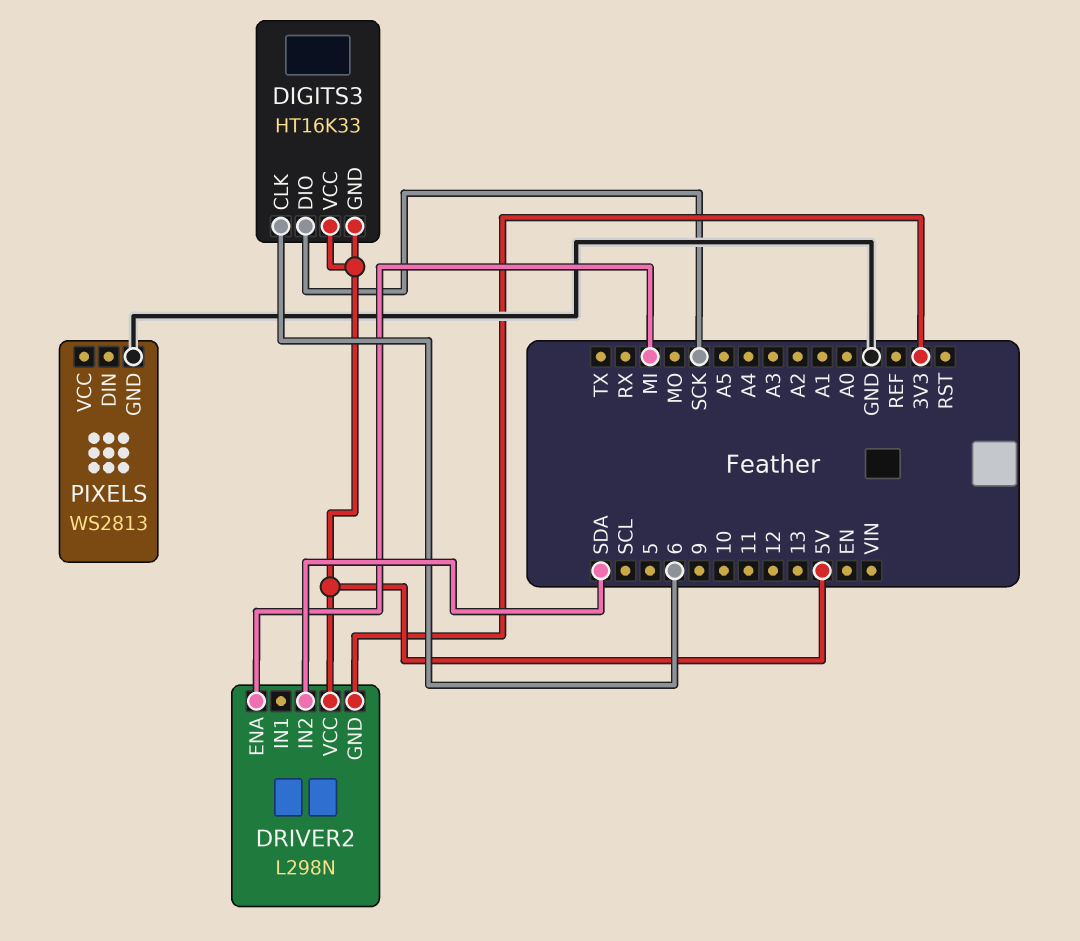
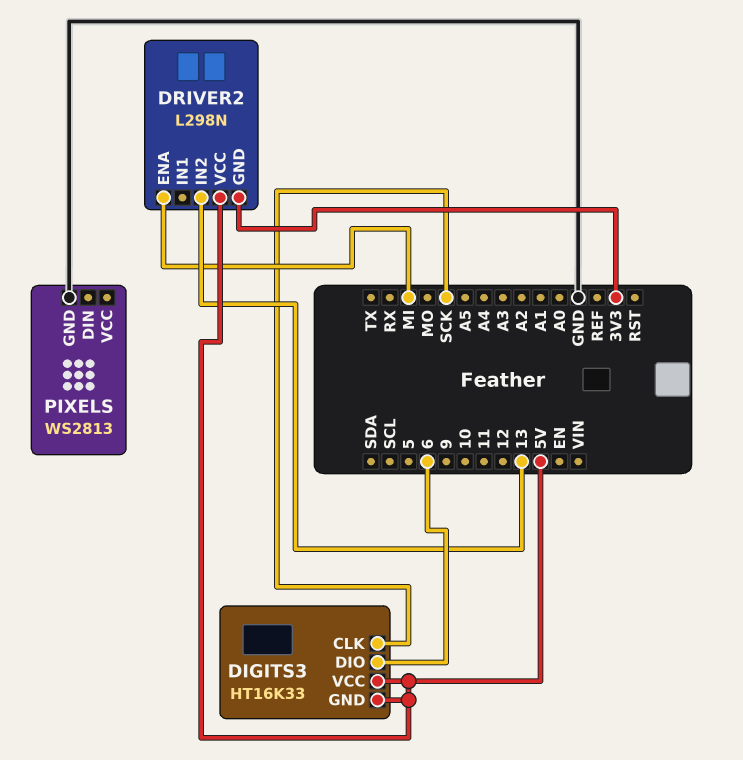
DIGITS3 pin CLK: 6 -> SCK
DIGITS3 pin DIO: SCK -> 6
DRIVER2 pin IN2: SDA -> 13

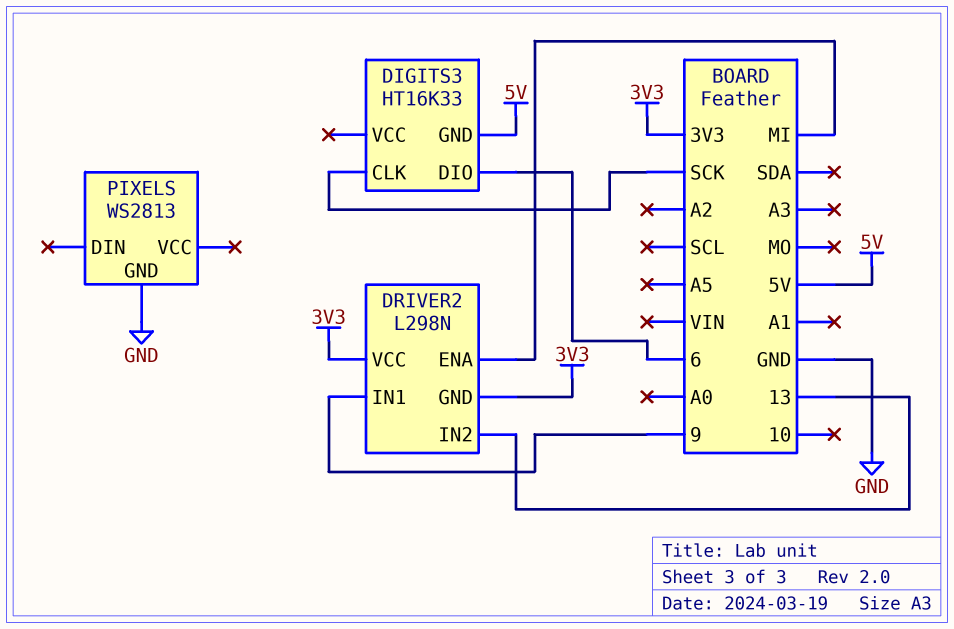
DIGITS3 pin VCC: 5V -> none
DRIVER2 pin IN1: none -> 9
DRIVER2 pin VCC: 5V -> 3V3

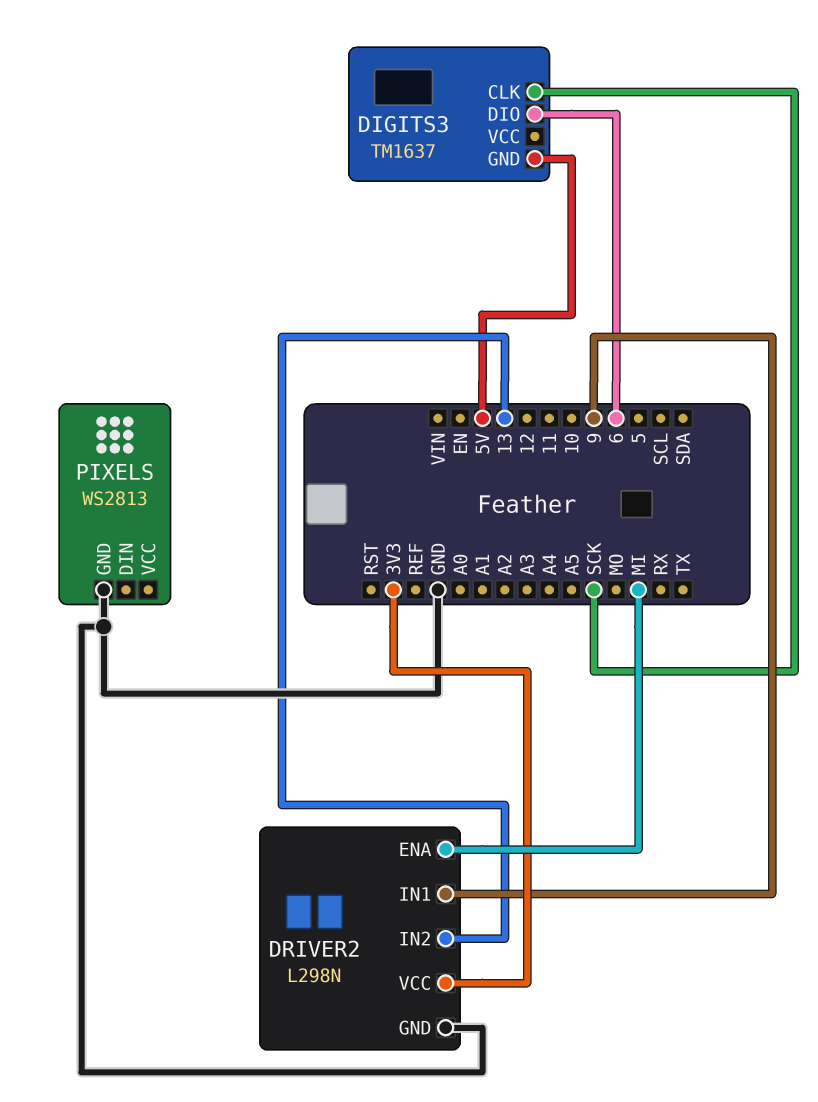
DIGITS3: HT16K33 -> TM1637
DRIVER2 pin GND: 3V3 -> GND

